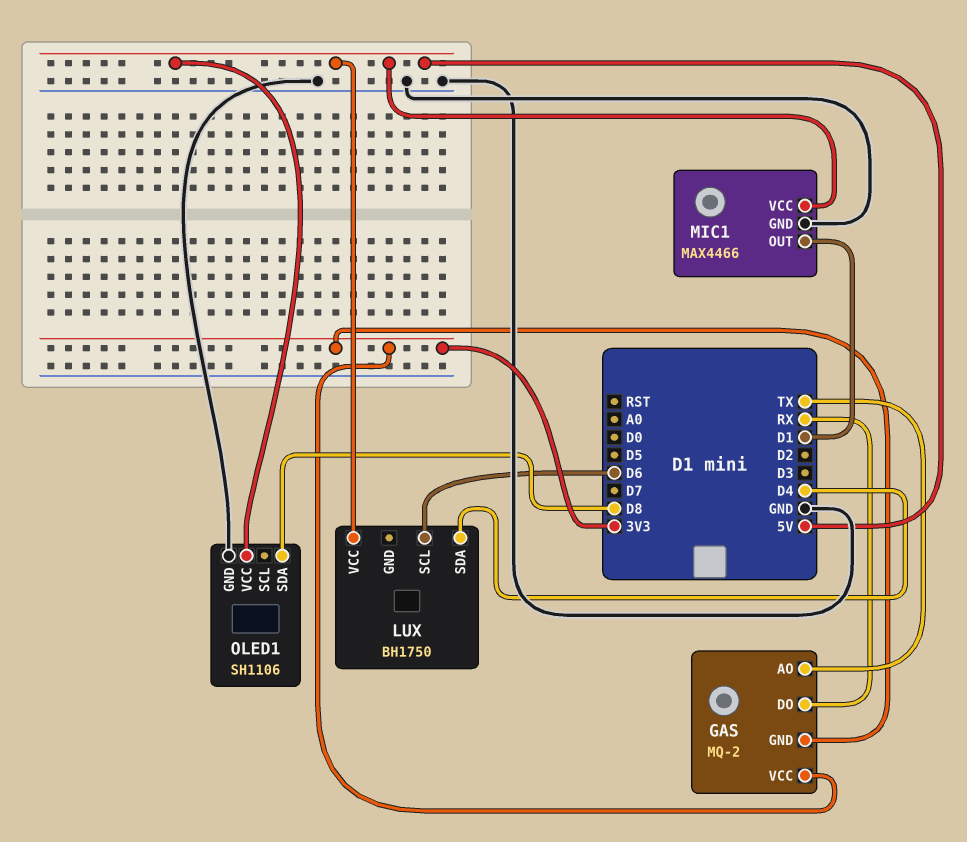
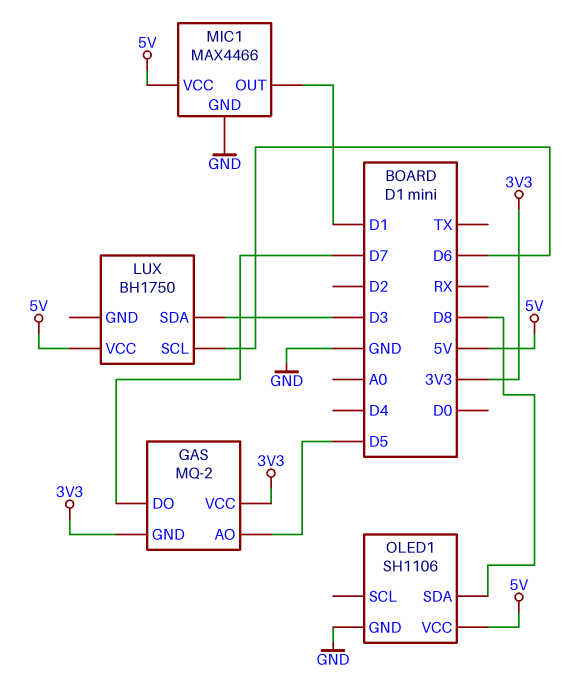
GAS pin AO: TX -> D5
GAS pin DO: RX -> D7
LUX pin SDA: D4 -> D3

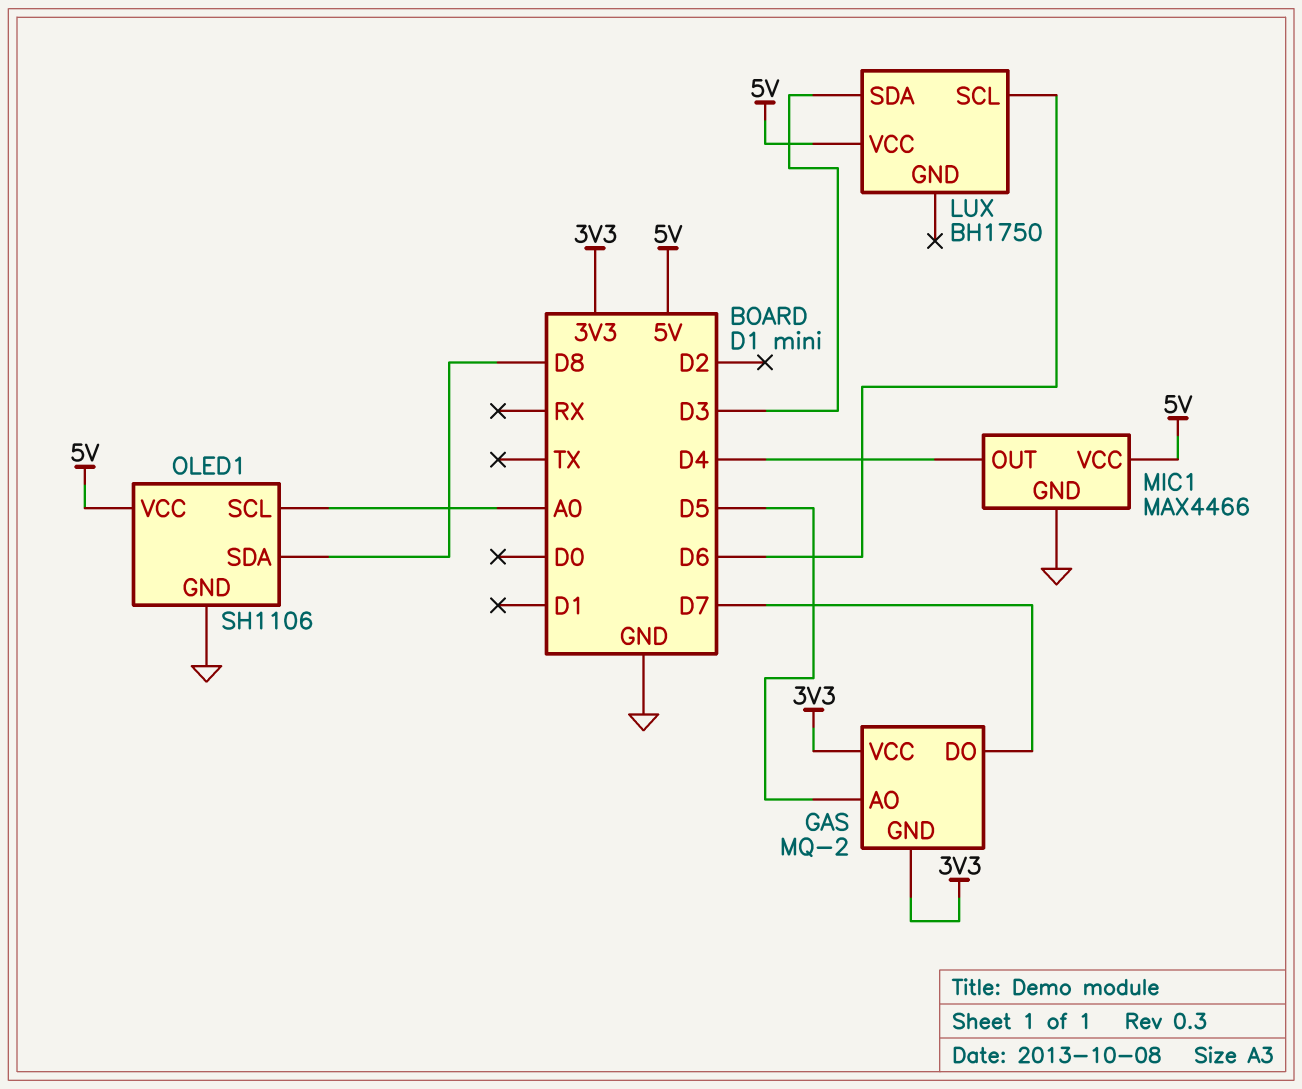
MIC1 pin OUT: D1 -> D4
OLED1 pin SCL: none -> A0

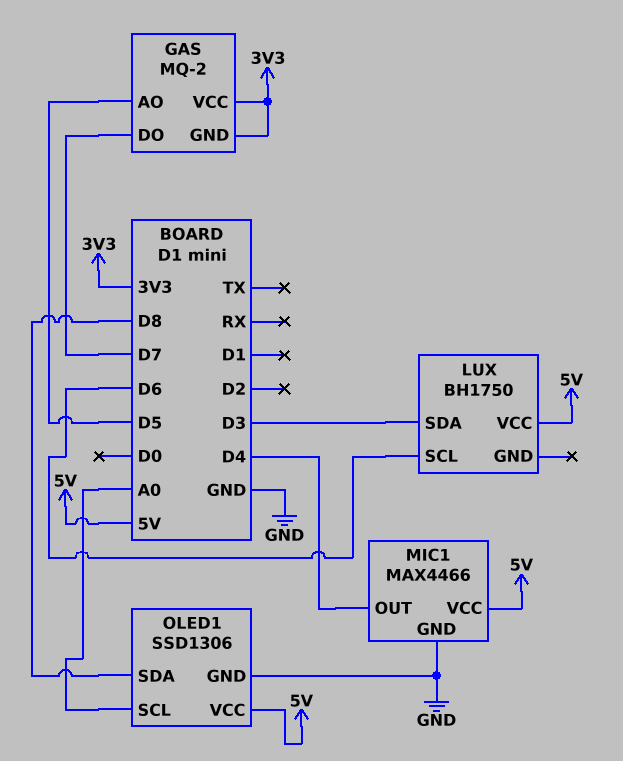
OLED1: SH1106 -> SSD1306

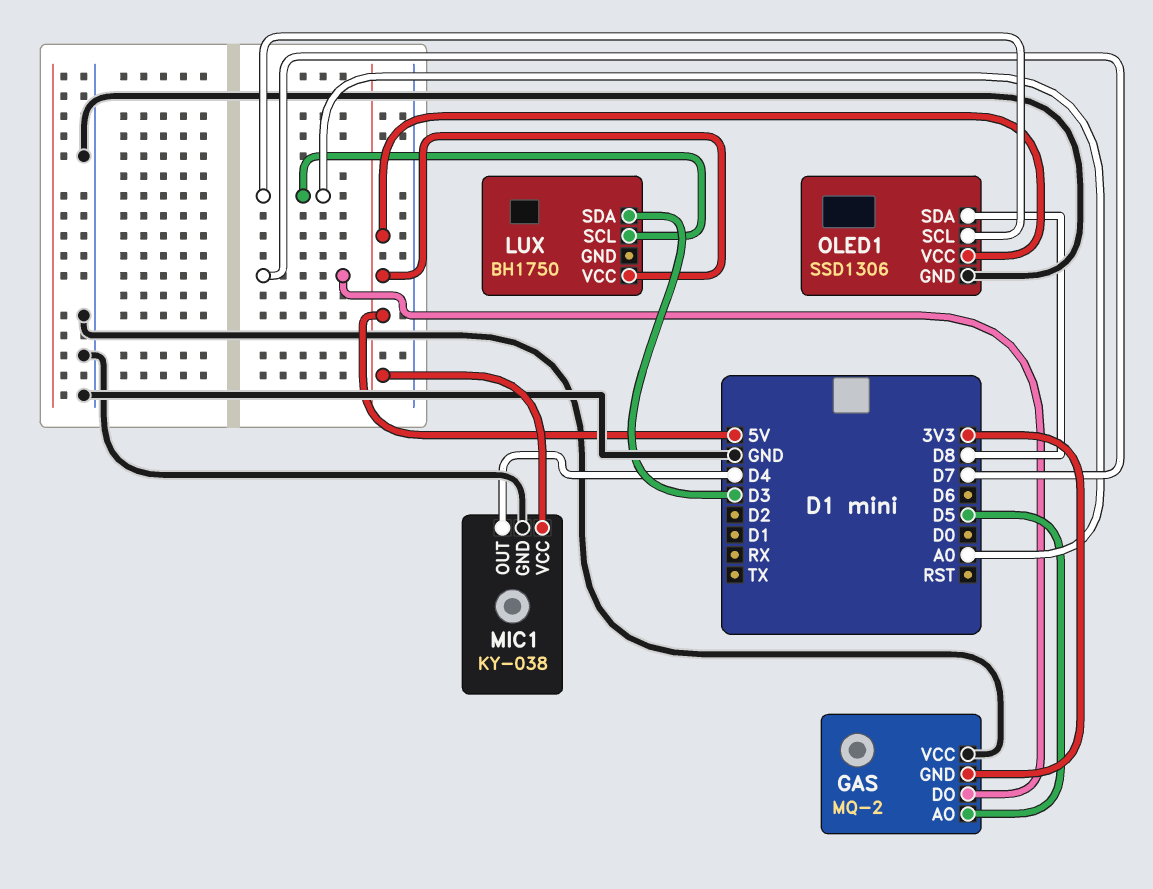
GAS pin VCC: 3V3 -> GND
LUX pin SCL: D6 -> A0
MIC1: MAX4466 -> KY-038

